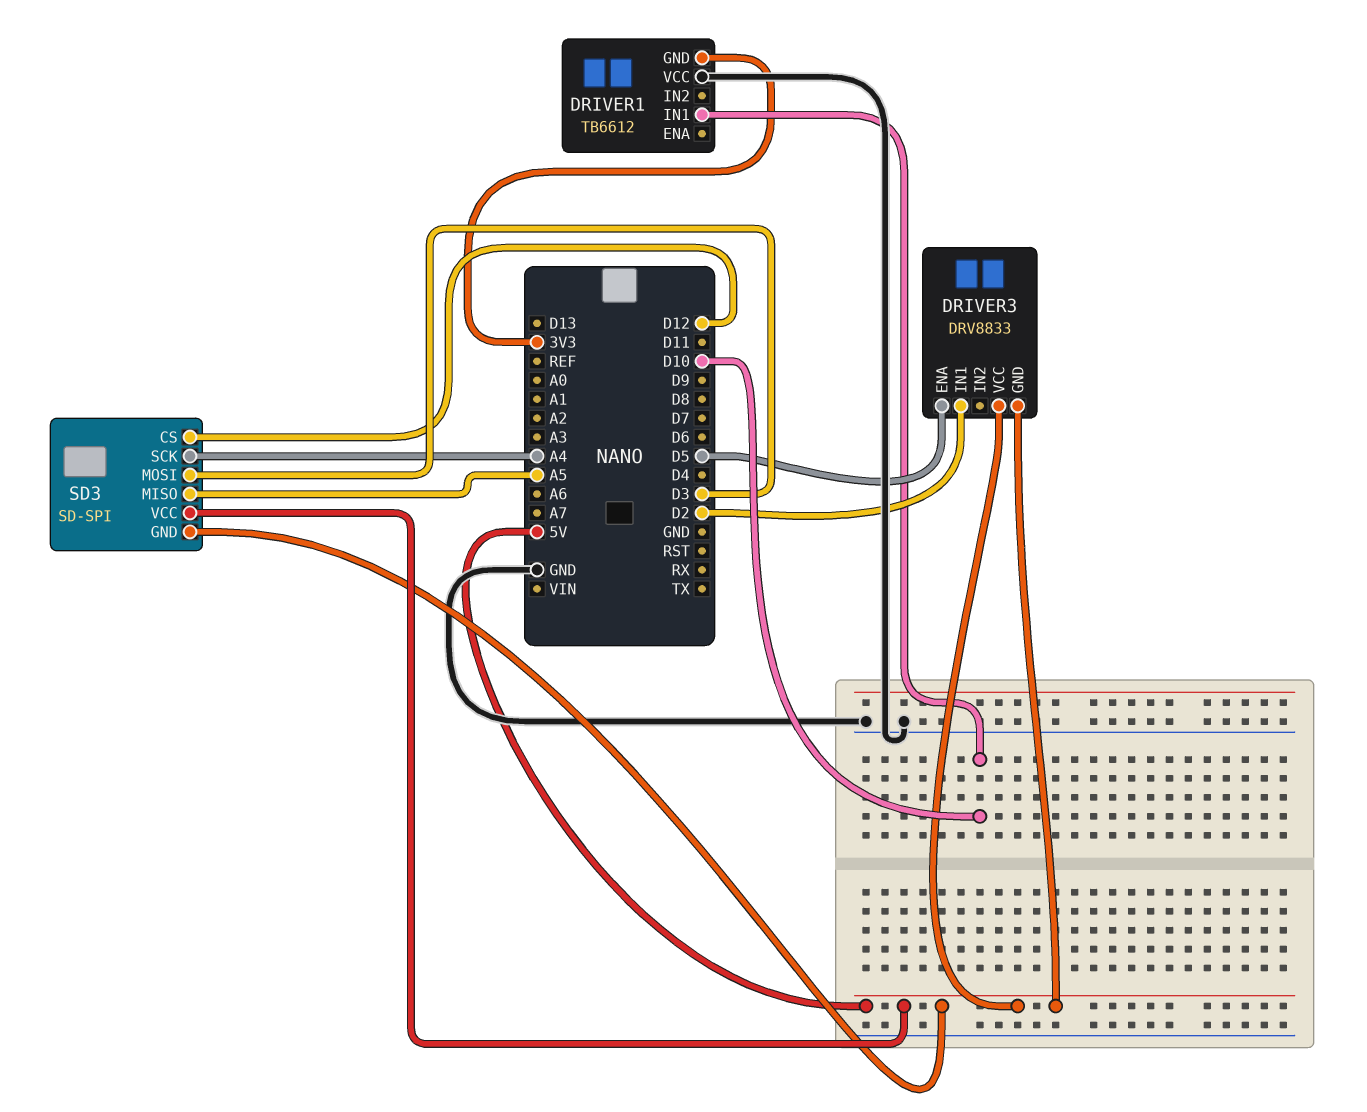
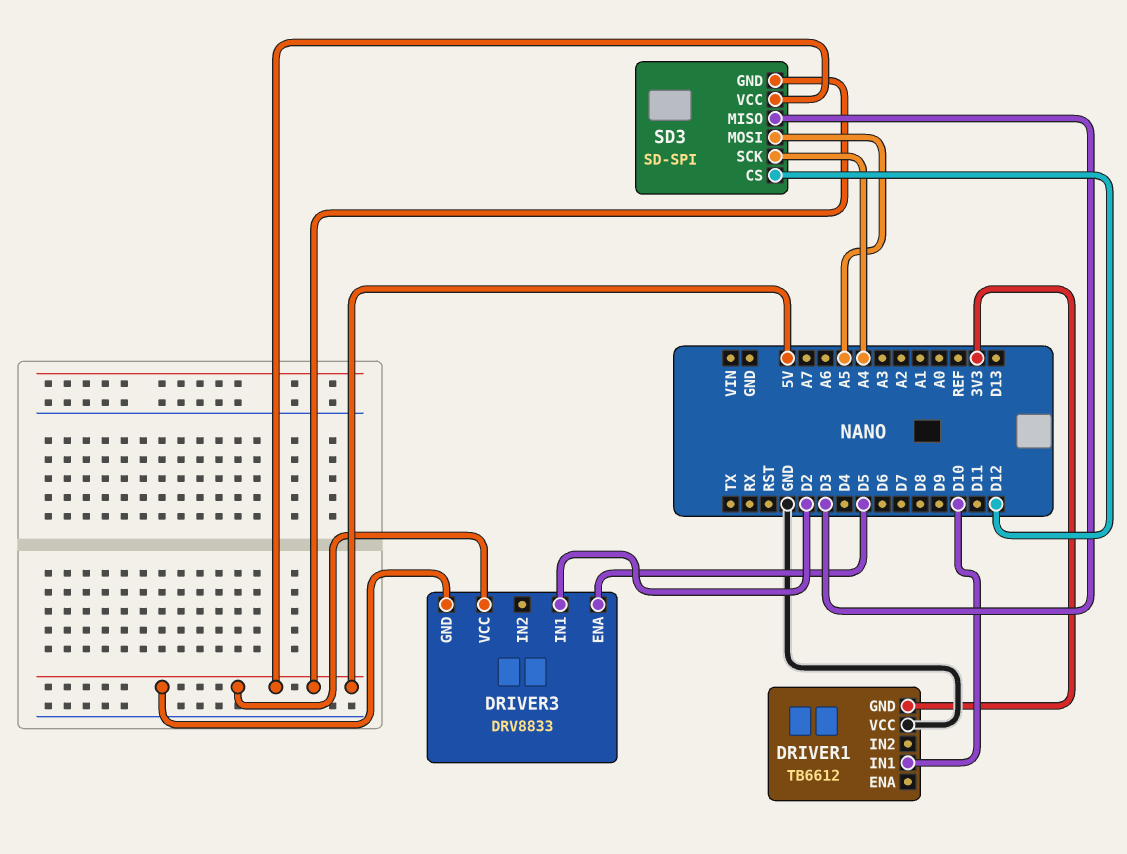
SD3 pin MISO: A5 -> D3
SD3 pin MOSI: D3 -> A5

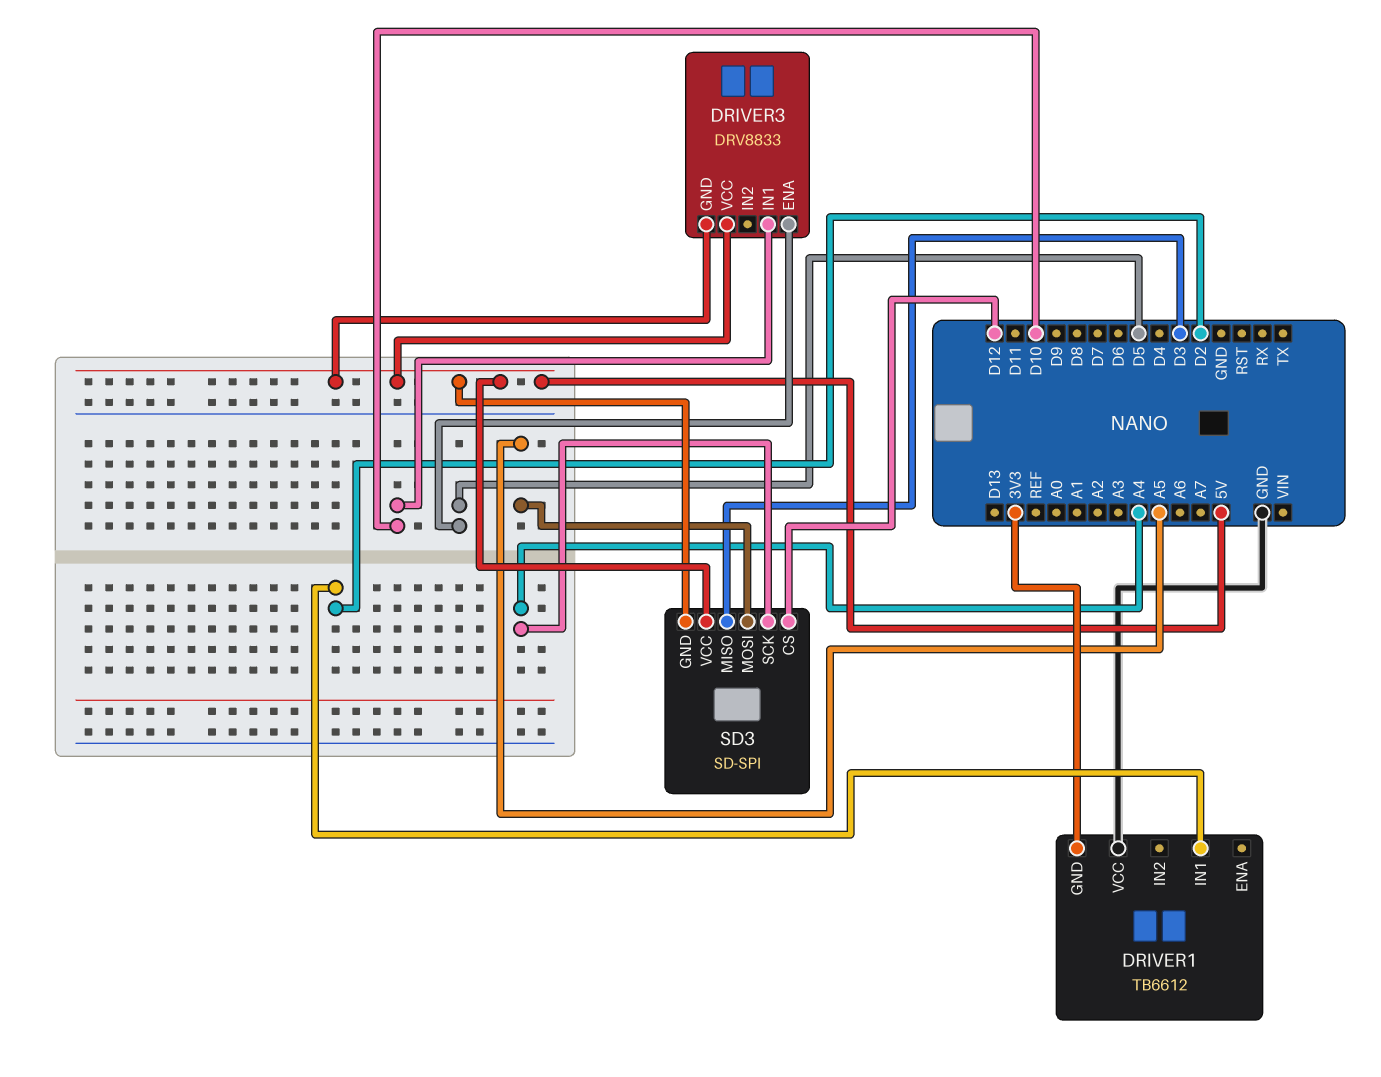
DRIVER1 pin IN1: D10 -> D2
DRIVER3 pin IN1: D2 -> D10

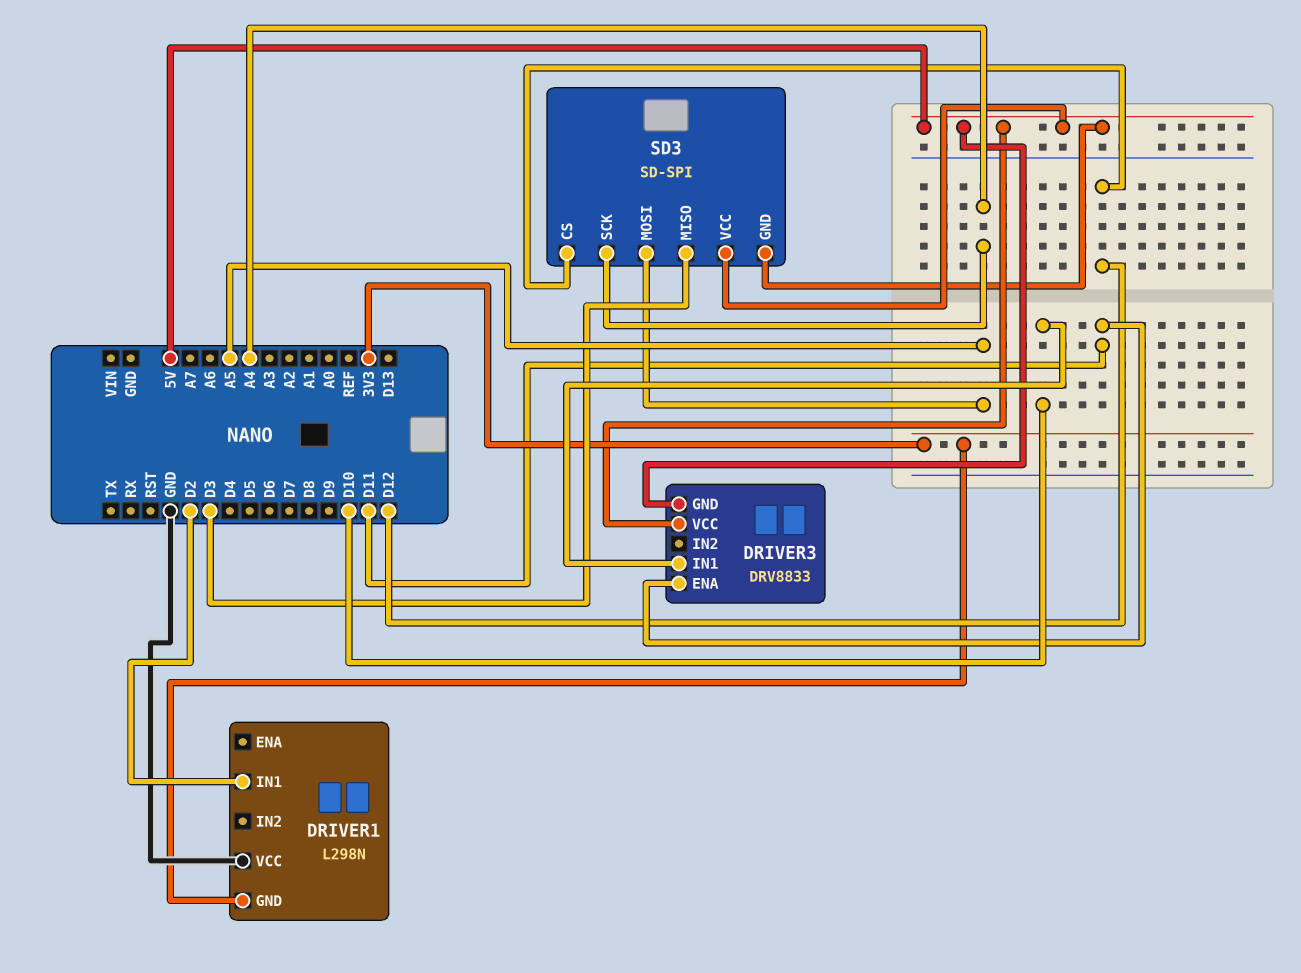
DRIVER1: TB6612 -> L298N
DRIVER3 pin ENA: D5 -> D11

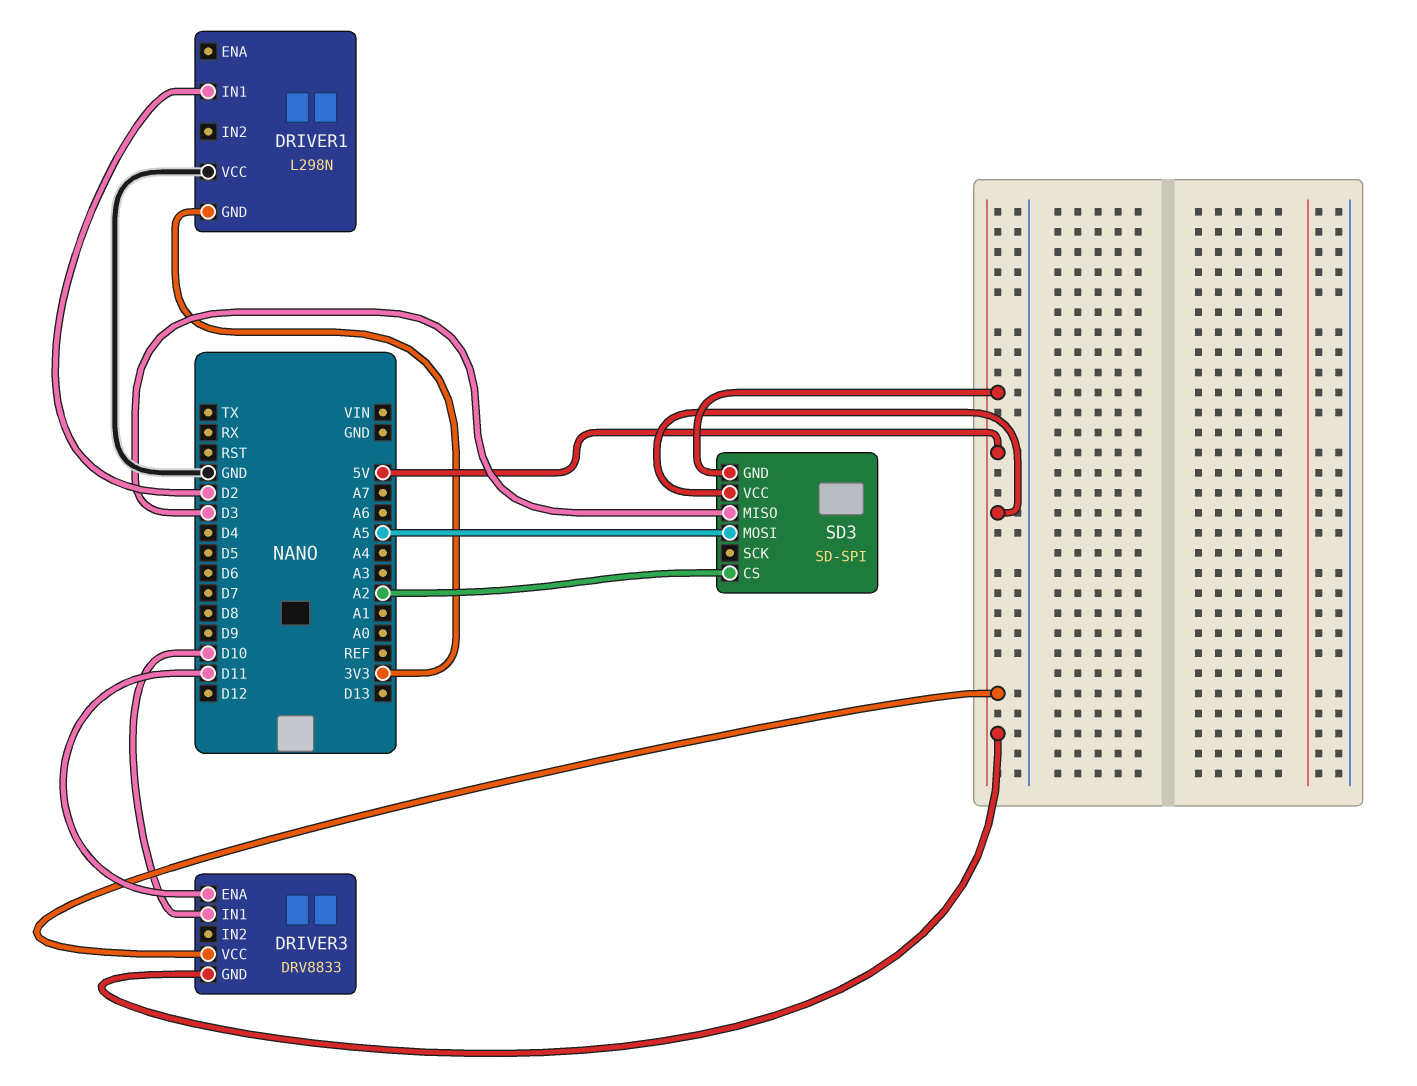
SD3 pin CS: D12 -> A2
SD3 pin SCK: A4 -> none

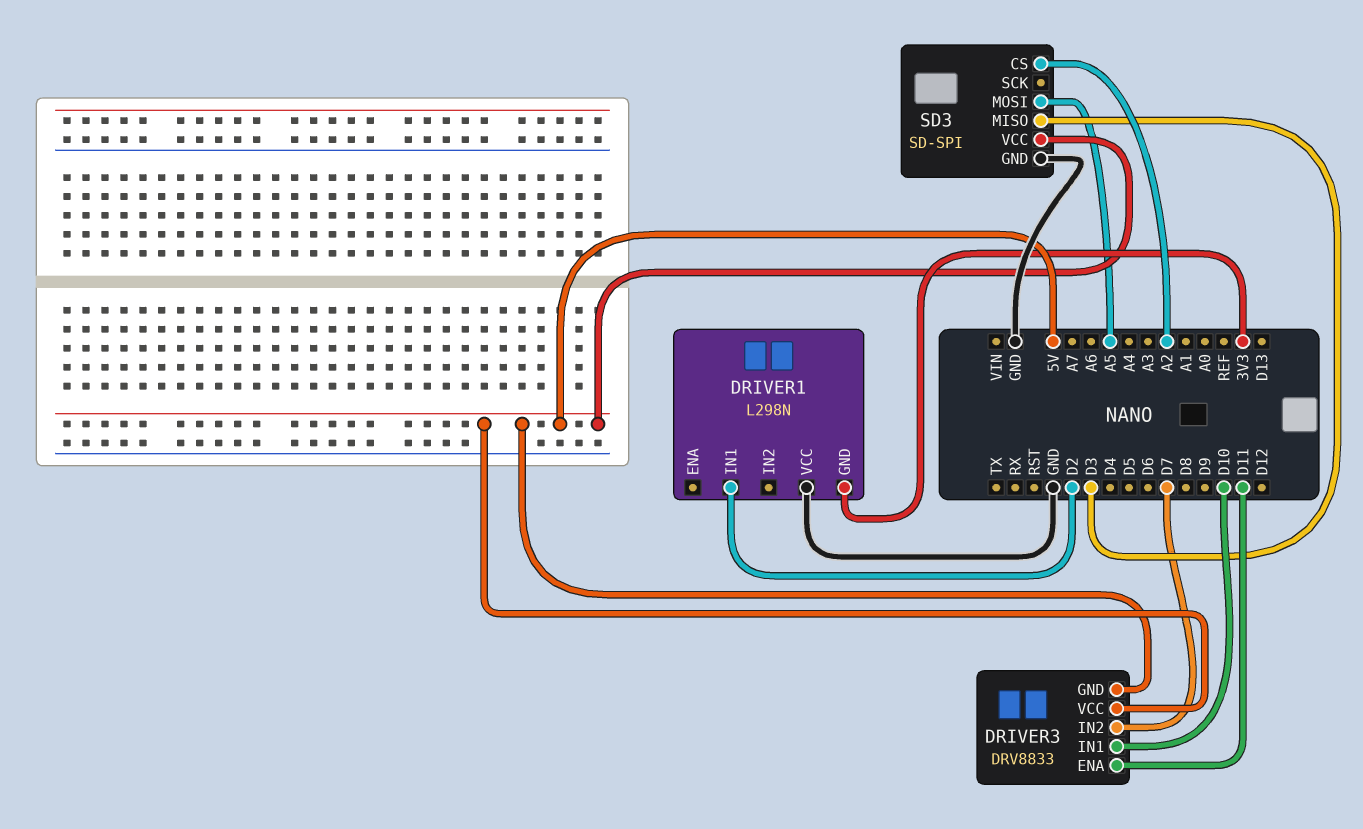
DRIVER3 pin IN2: none -> D7
SD3 pin GND: 5V -> GND

